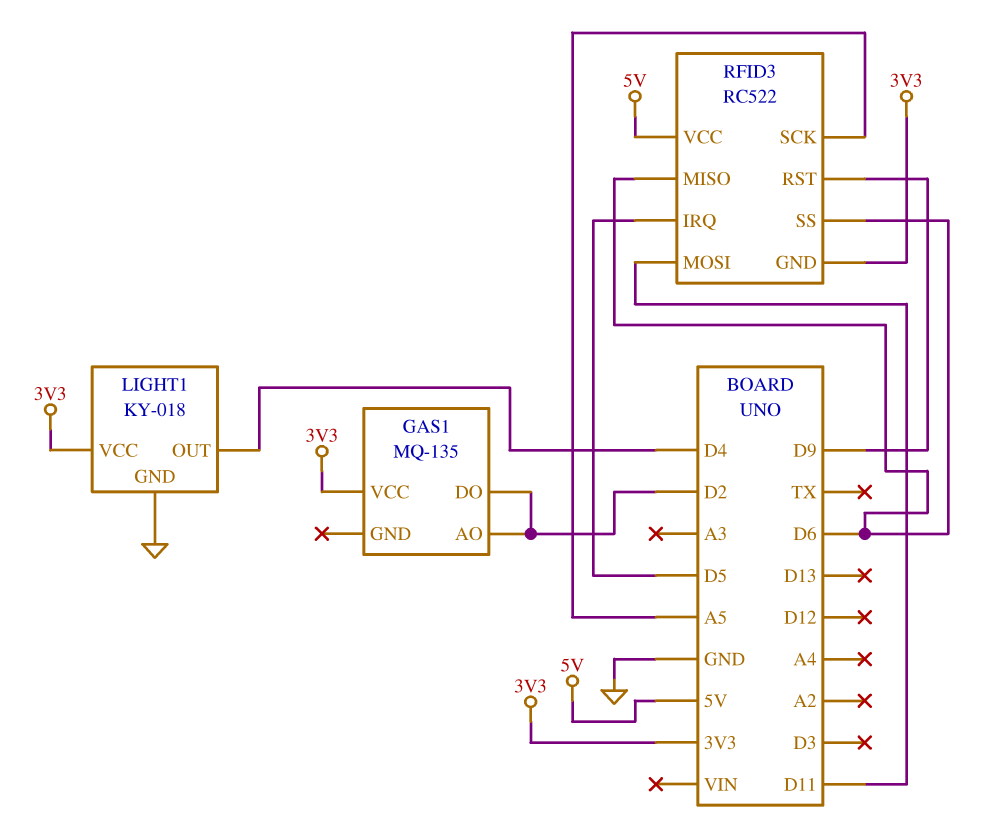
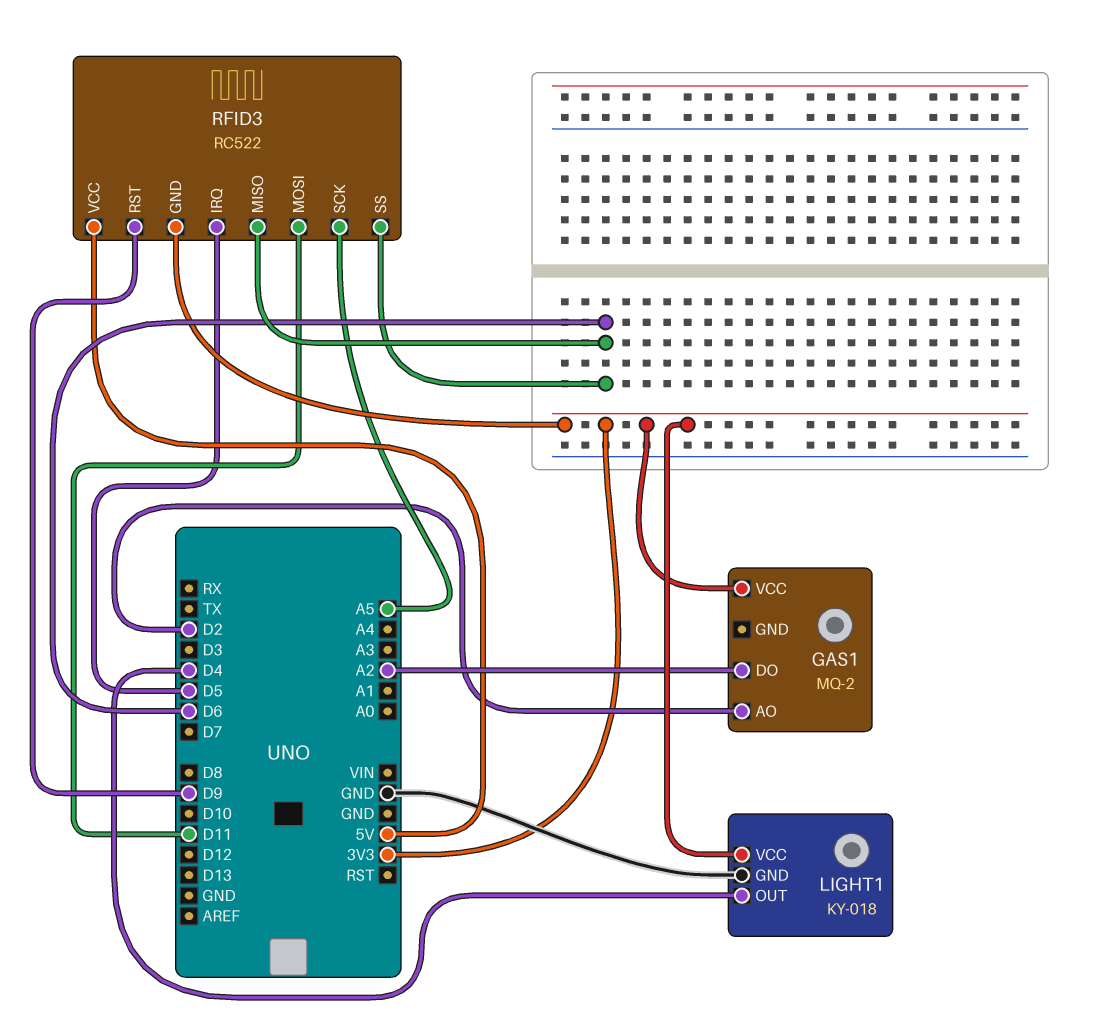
GAS1: MQ-135 -> MQ-2
GAS1 pin DO: D2 -> A2

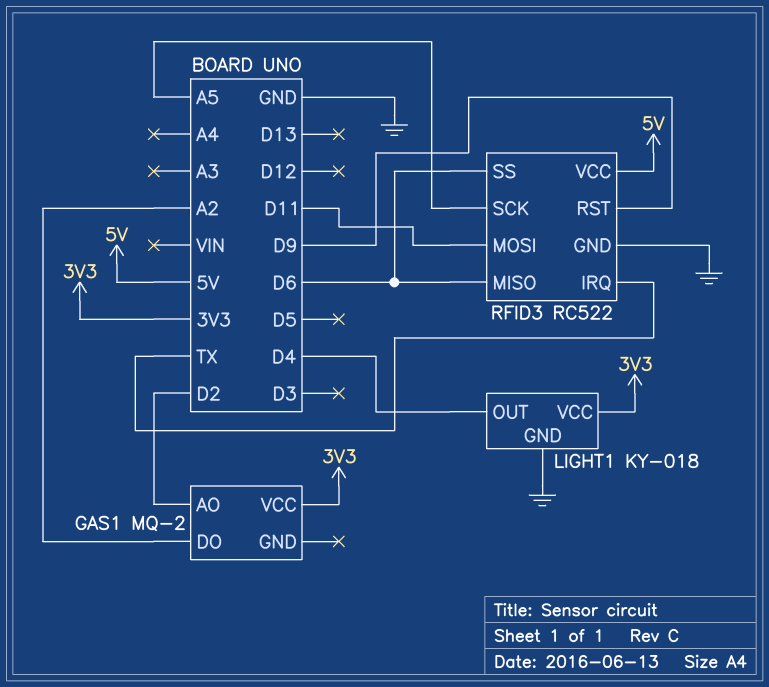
RFID3 pin GND: 3V3 -> GND
RFID3 pin IRQ: D5 -> TX

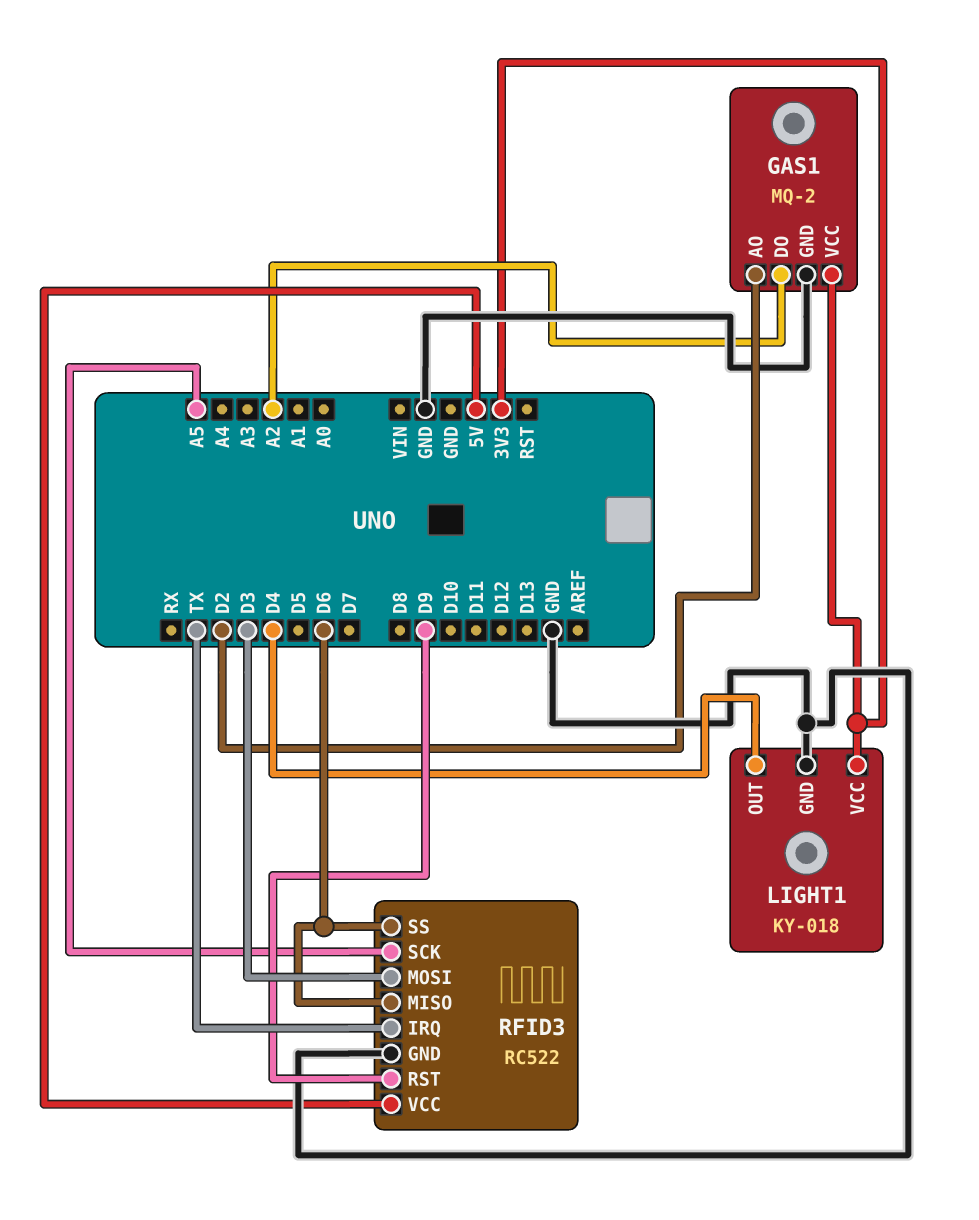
GAS1 pin GND: none -> GND
RFID3 pin MOSI: D11 -> D3

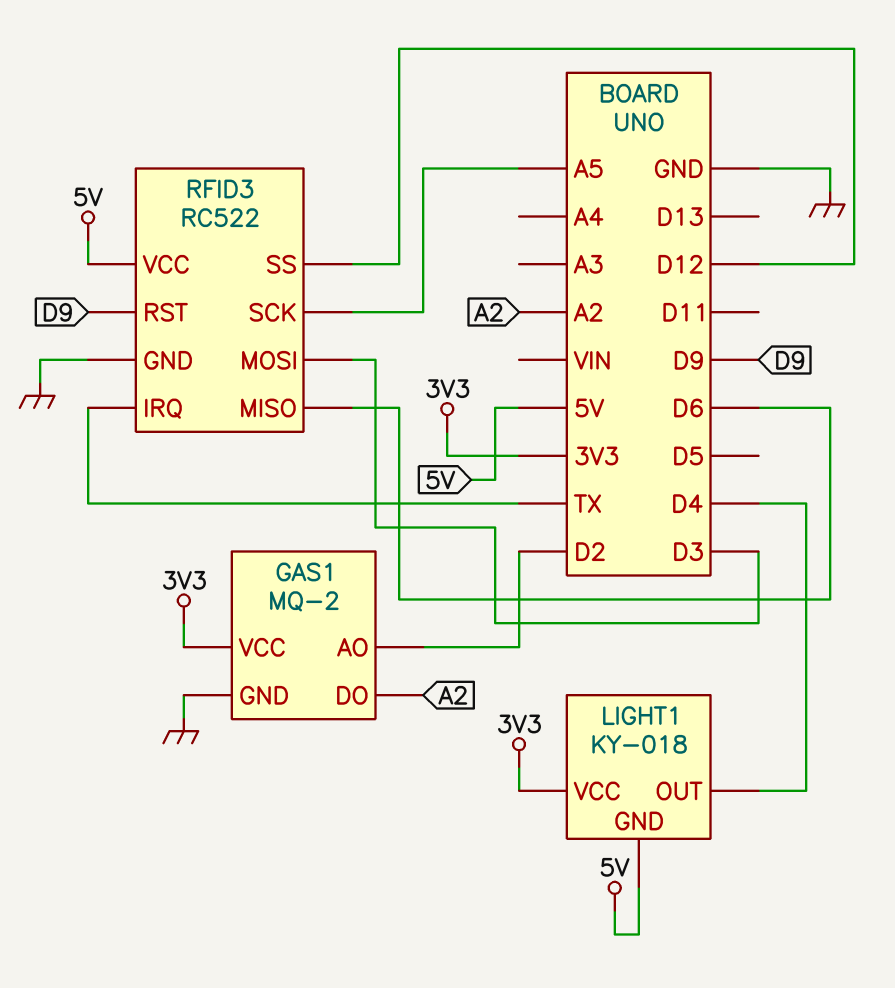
LIGHT1 pin GND: GND -> 5V
RFID3 pin SS: D6 -> D12

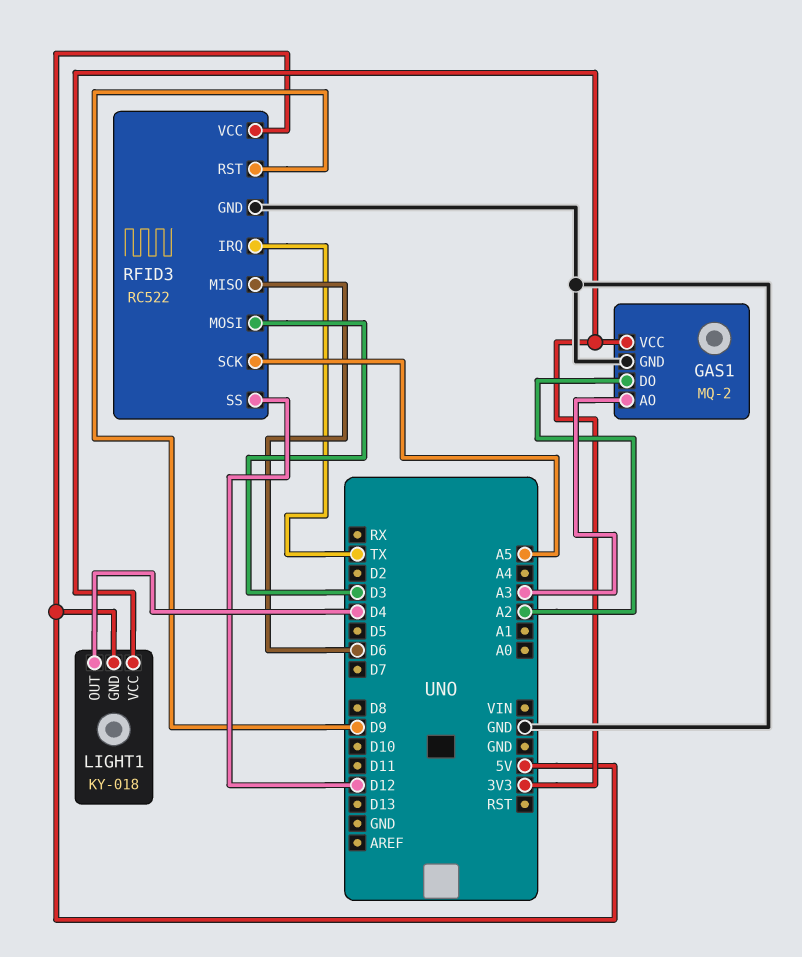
GAS1 pin AO: D2 -> A3

